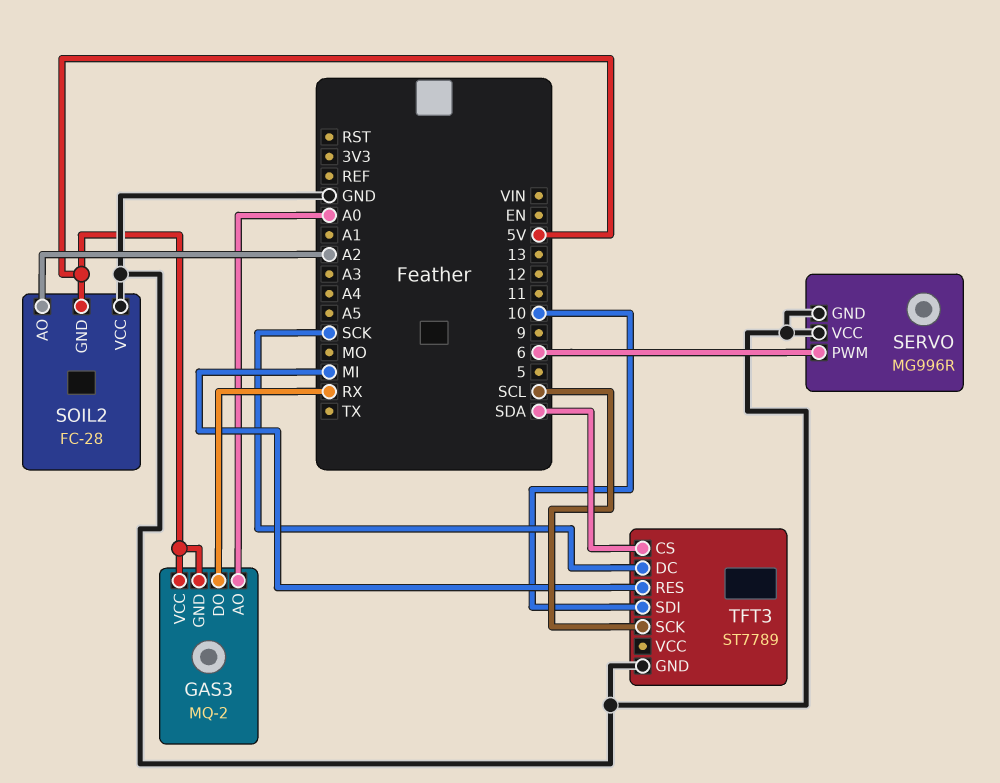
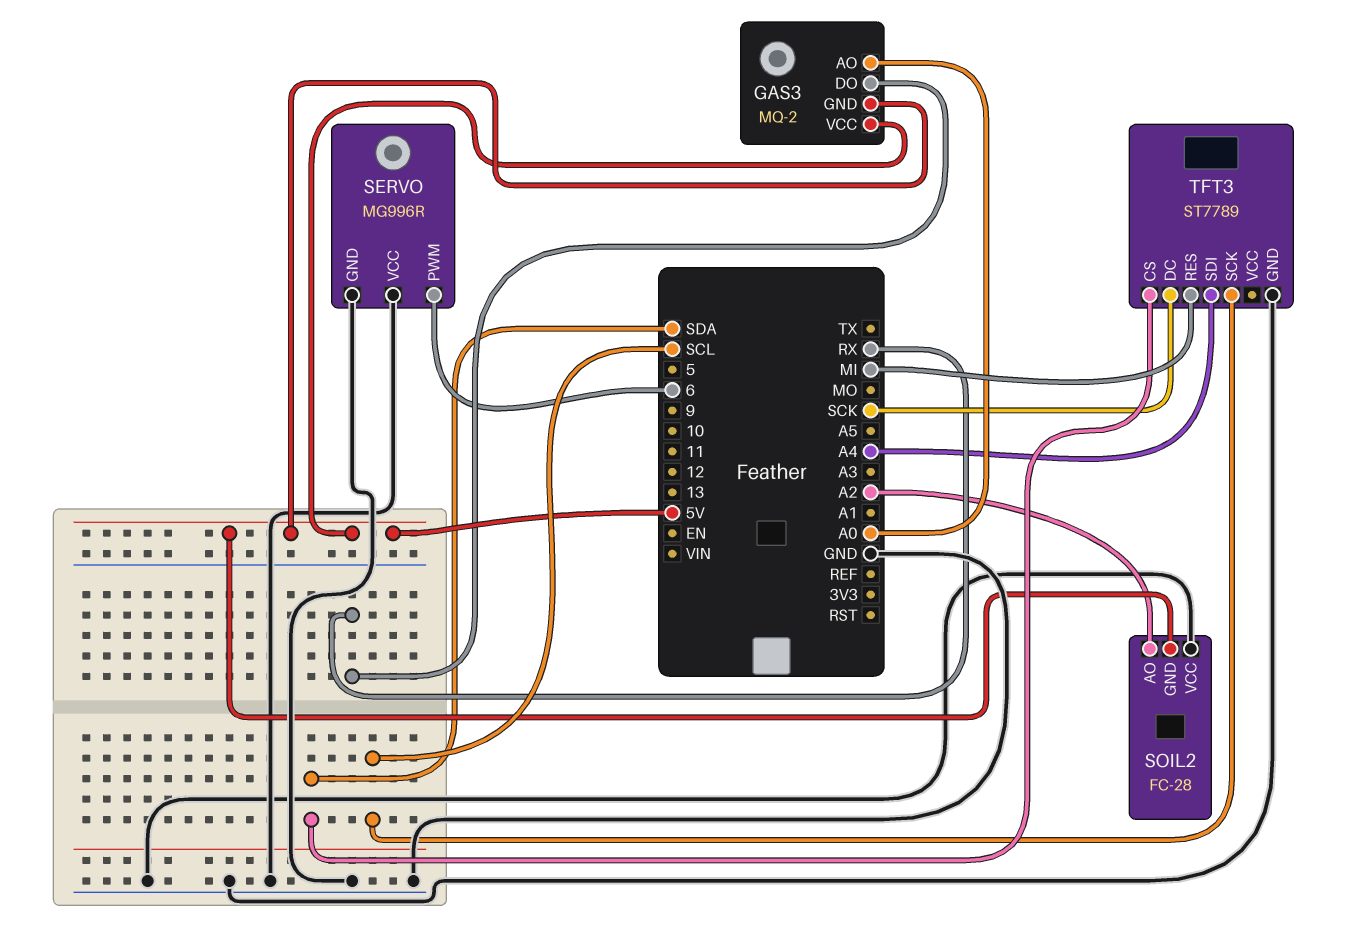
TFT3 pin SDI: 10 -> A4

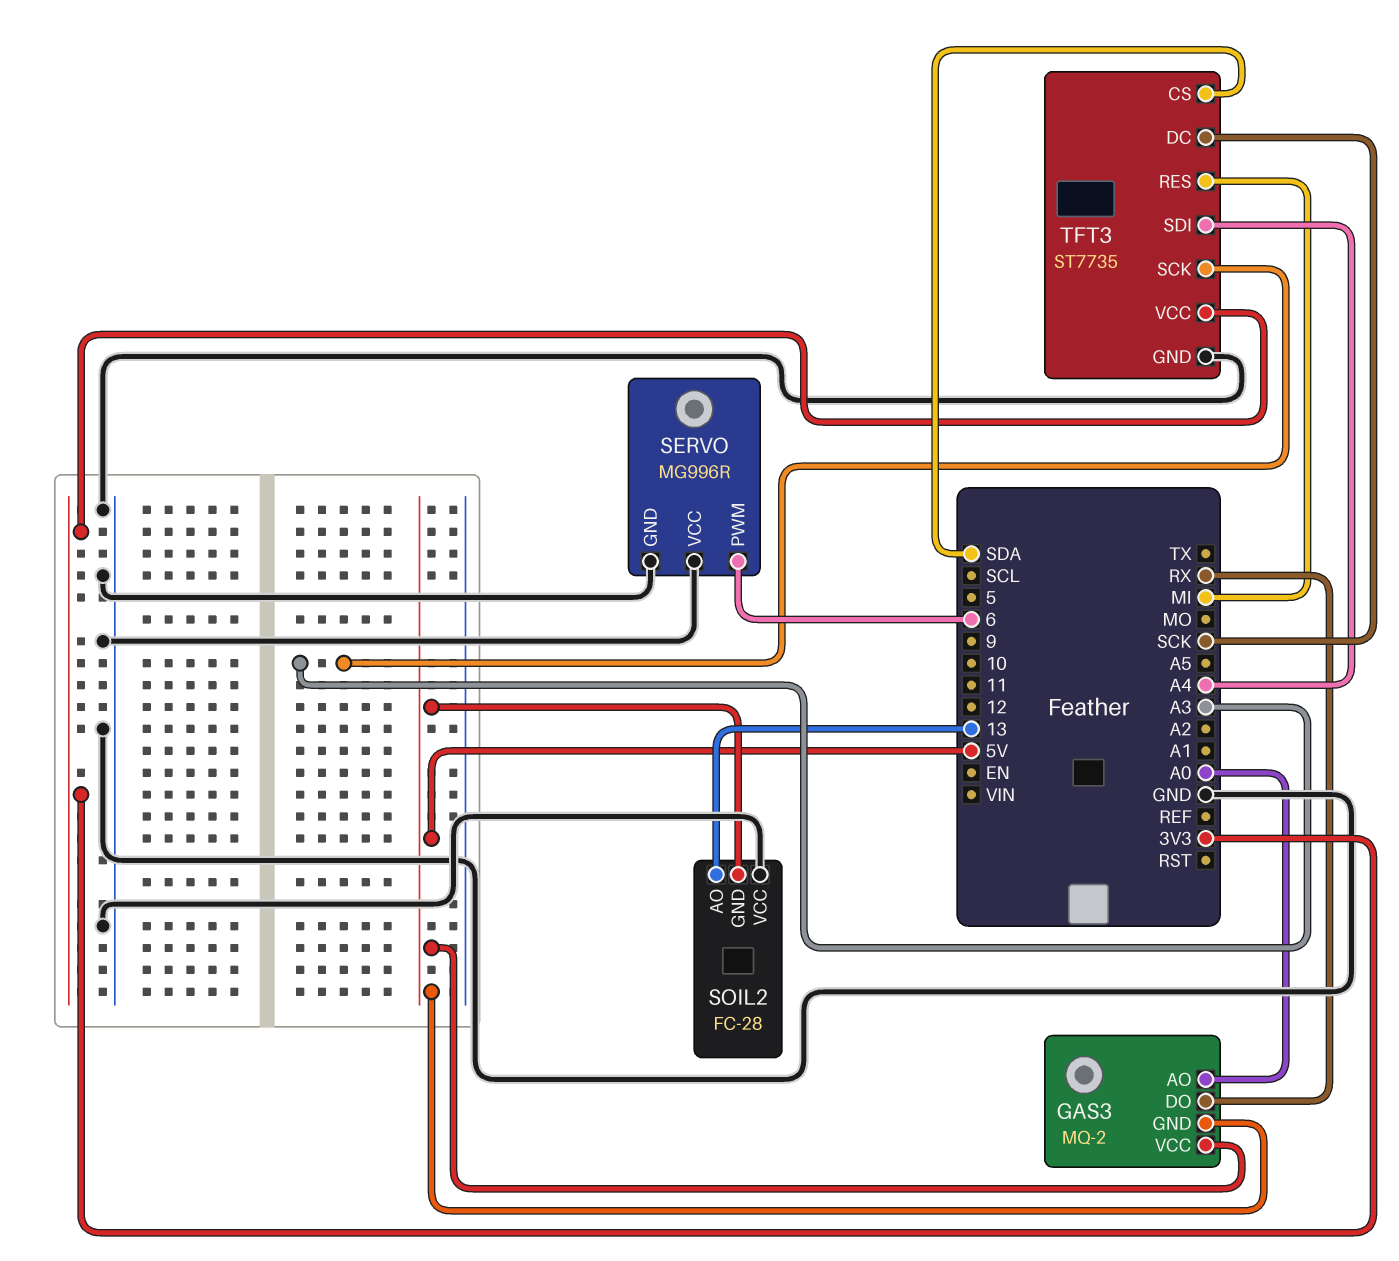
SOIL2 pin AO: A2 -> 13
TFT3: ST7789 -> ST7735
TFT3 pin SCK: SCL -> A3
TFT3 pin VCC: none -> 3V3

